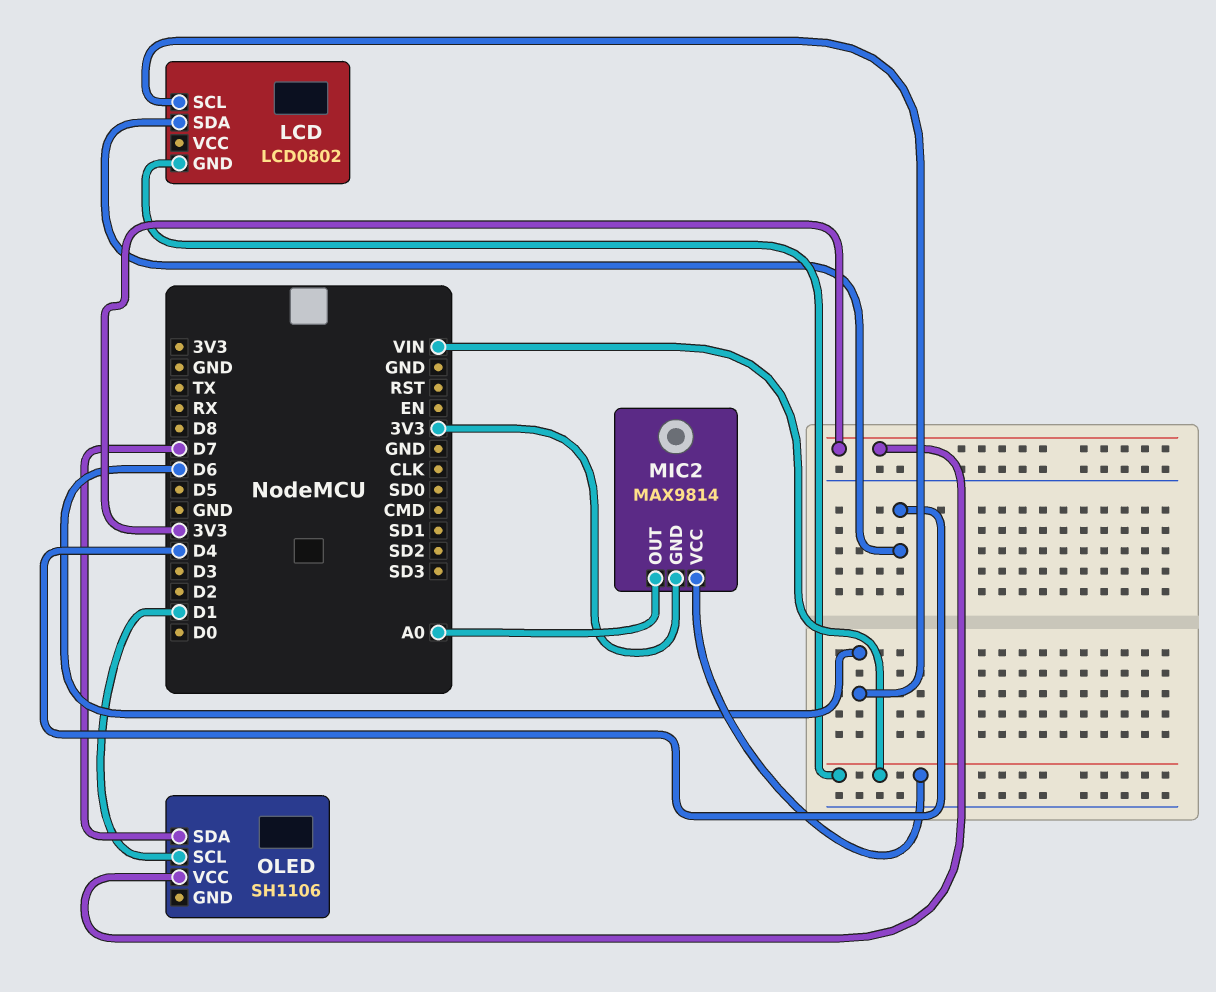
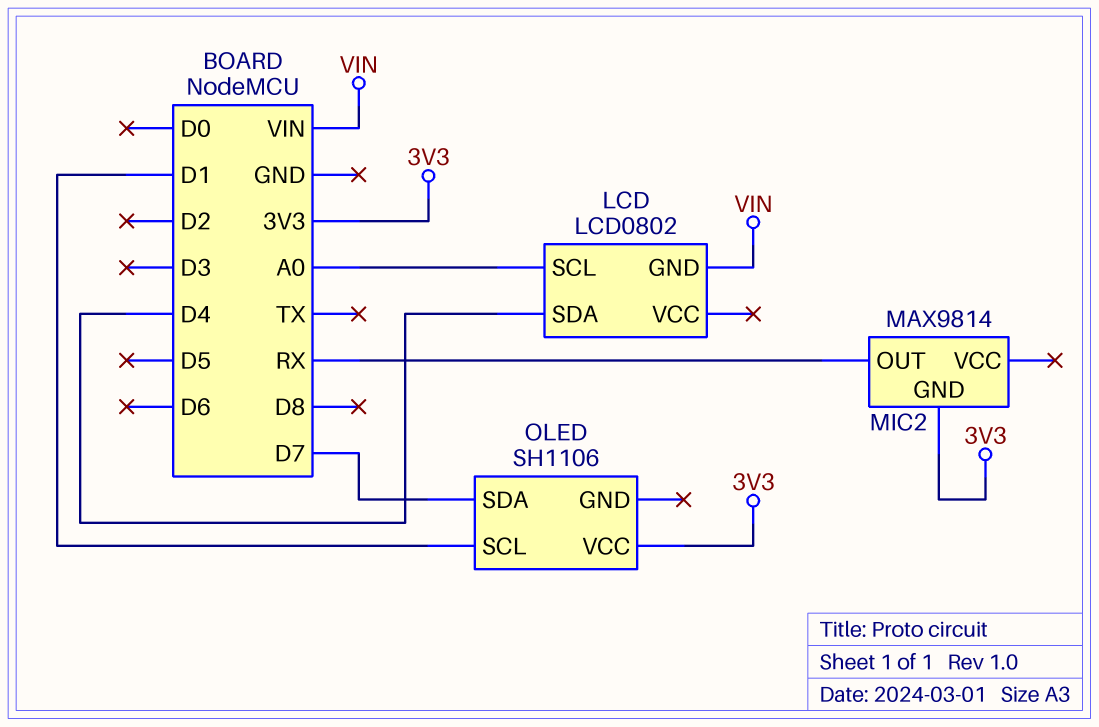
LCD pin SCL: D6 -> A0
MIC2 pin OUT: A0 -> RX
MIC2 pin VCC: VIN -> none

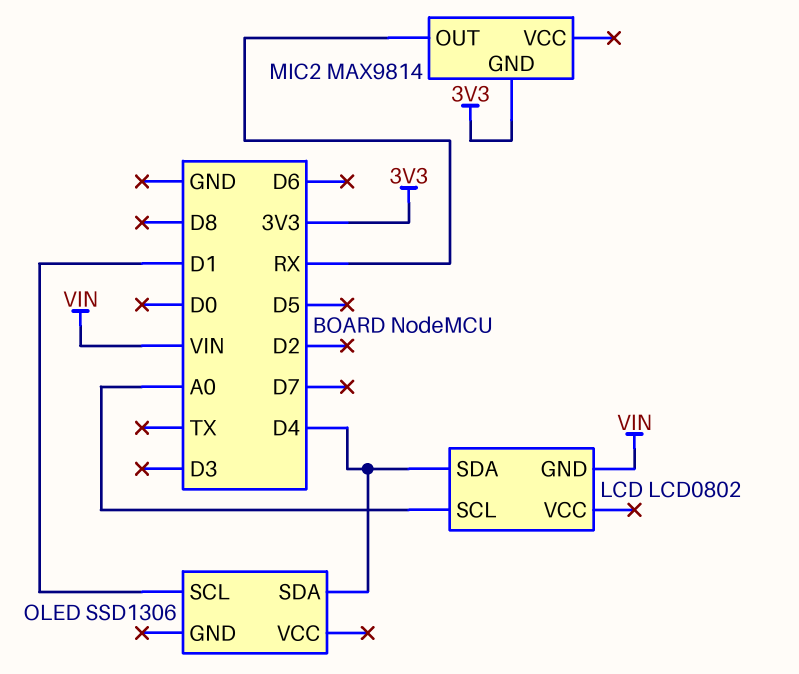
OLED: SH1106 -> SSD1306
OLED pin SDA: D7 -> D4
OLED pin VCC: 3V3 -> none

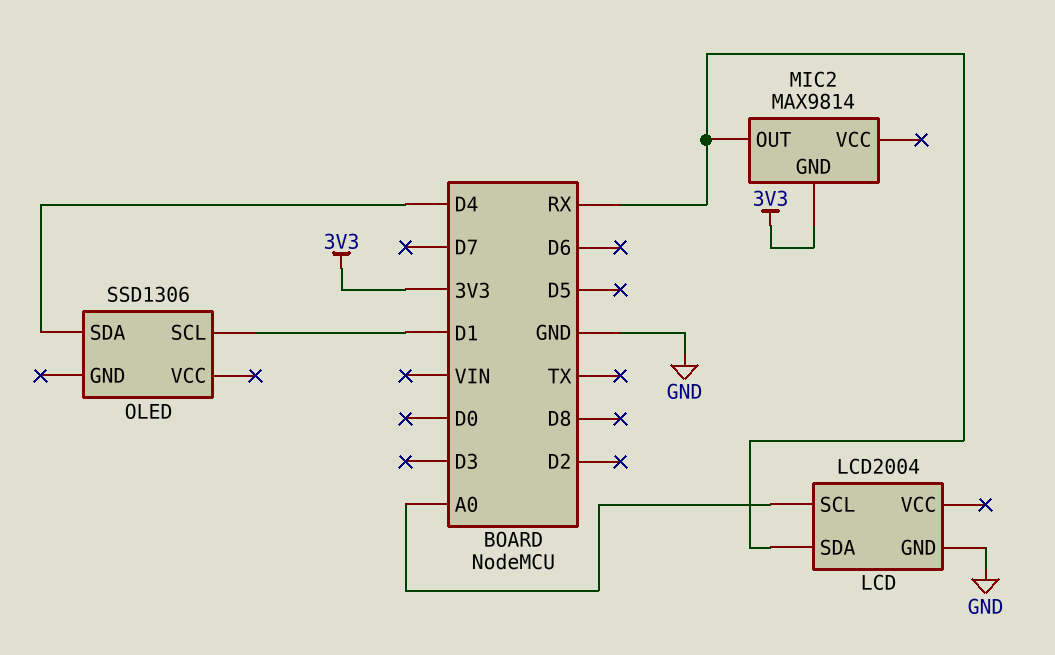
LCD: LCD0802 -> LCD2004
LCD pin GND: VIN -> GND
LCD pin SDA: D4 -> RX

